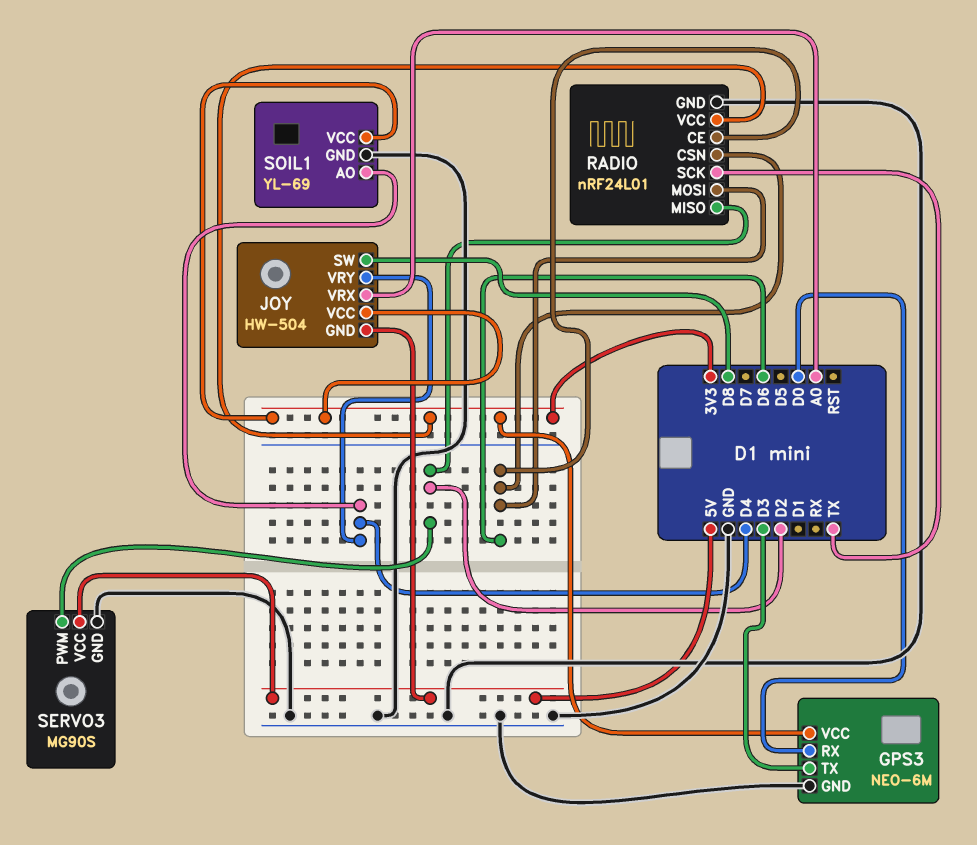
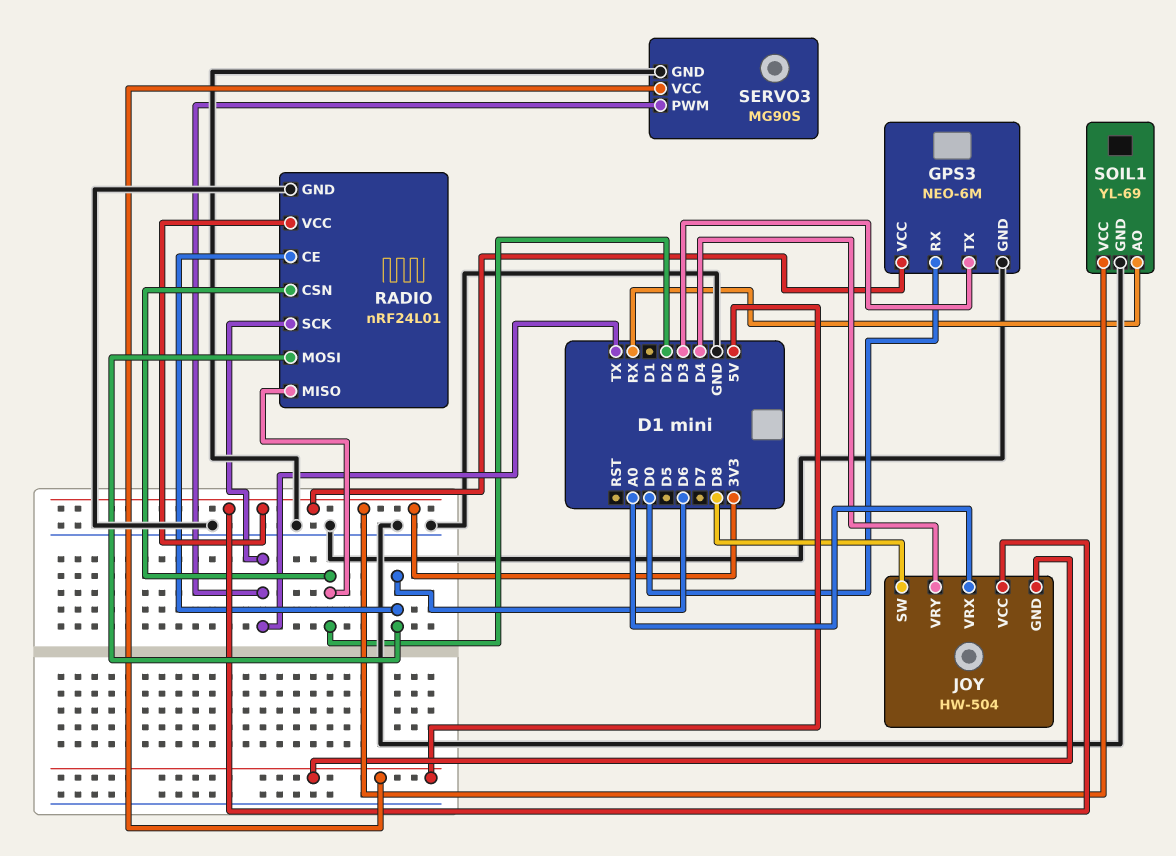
RADIO pin CSN: D6 -> D2
SERVO3 pin PWM: D2 -> TX
SOIL1 pin AO: D4 -> RX

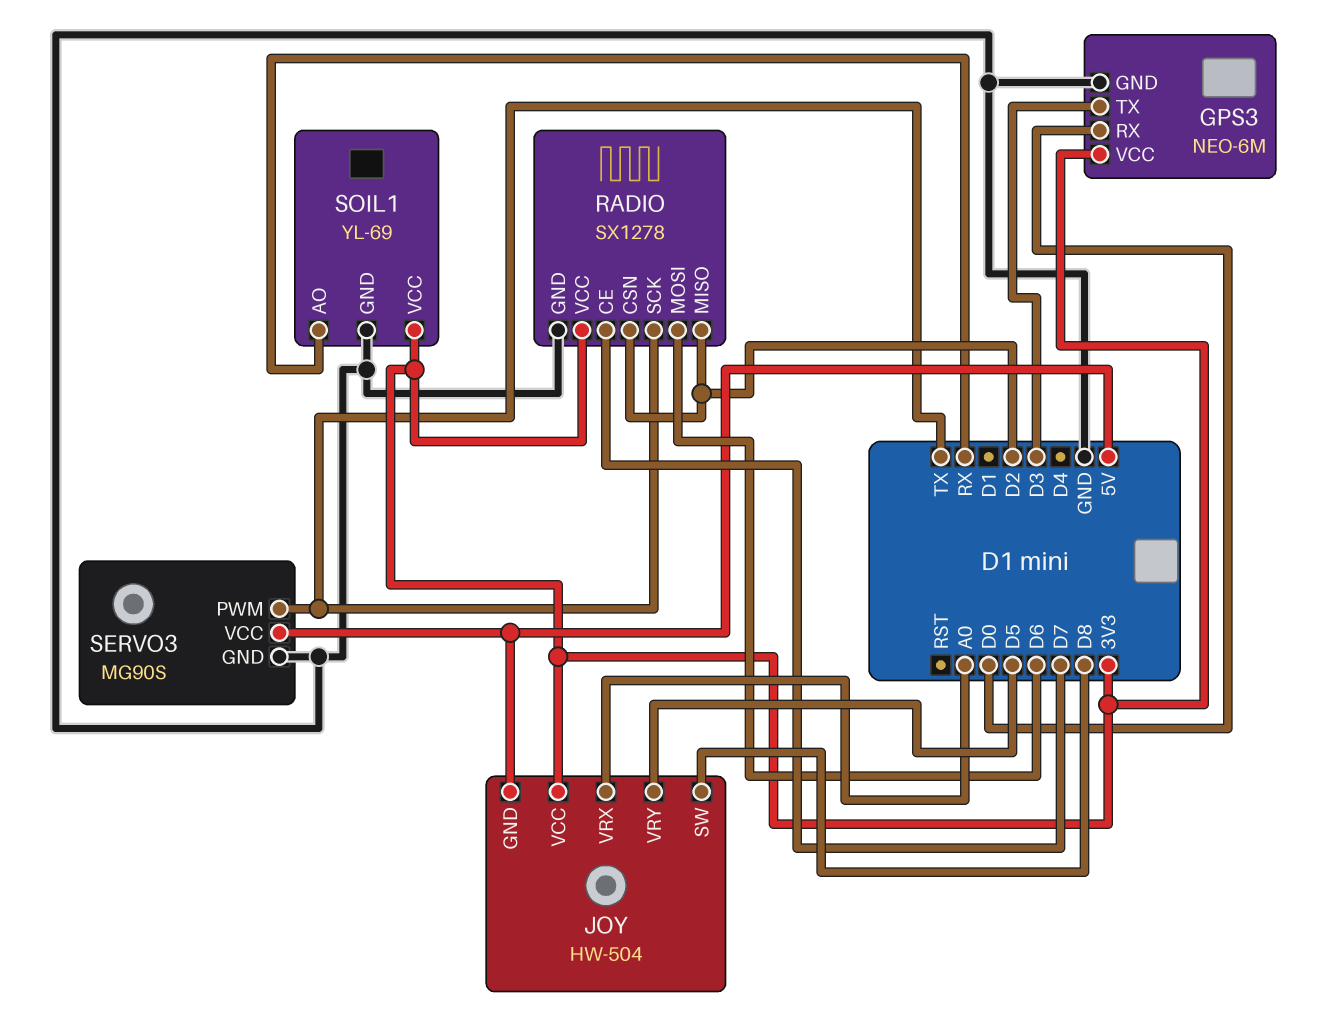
JOY pin VRY: D4 -> D5
RADIO: nRF24L01 -> SX1278
RADIO pin CE: D6 -> D7

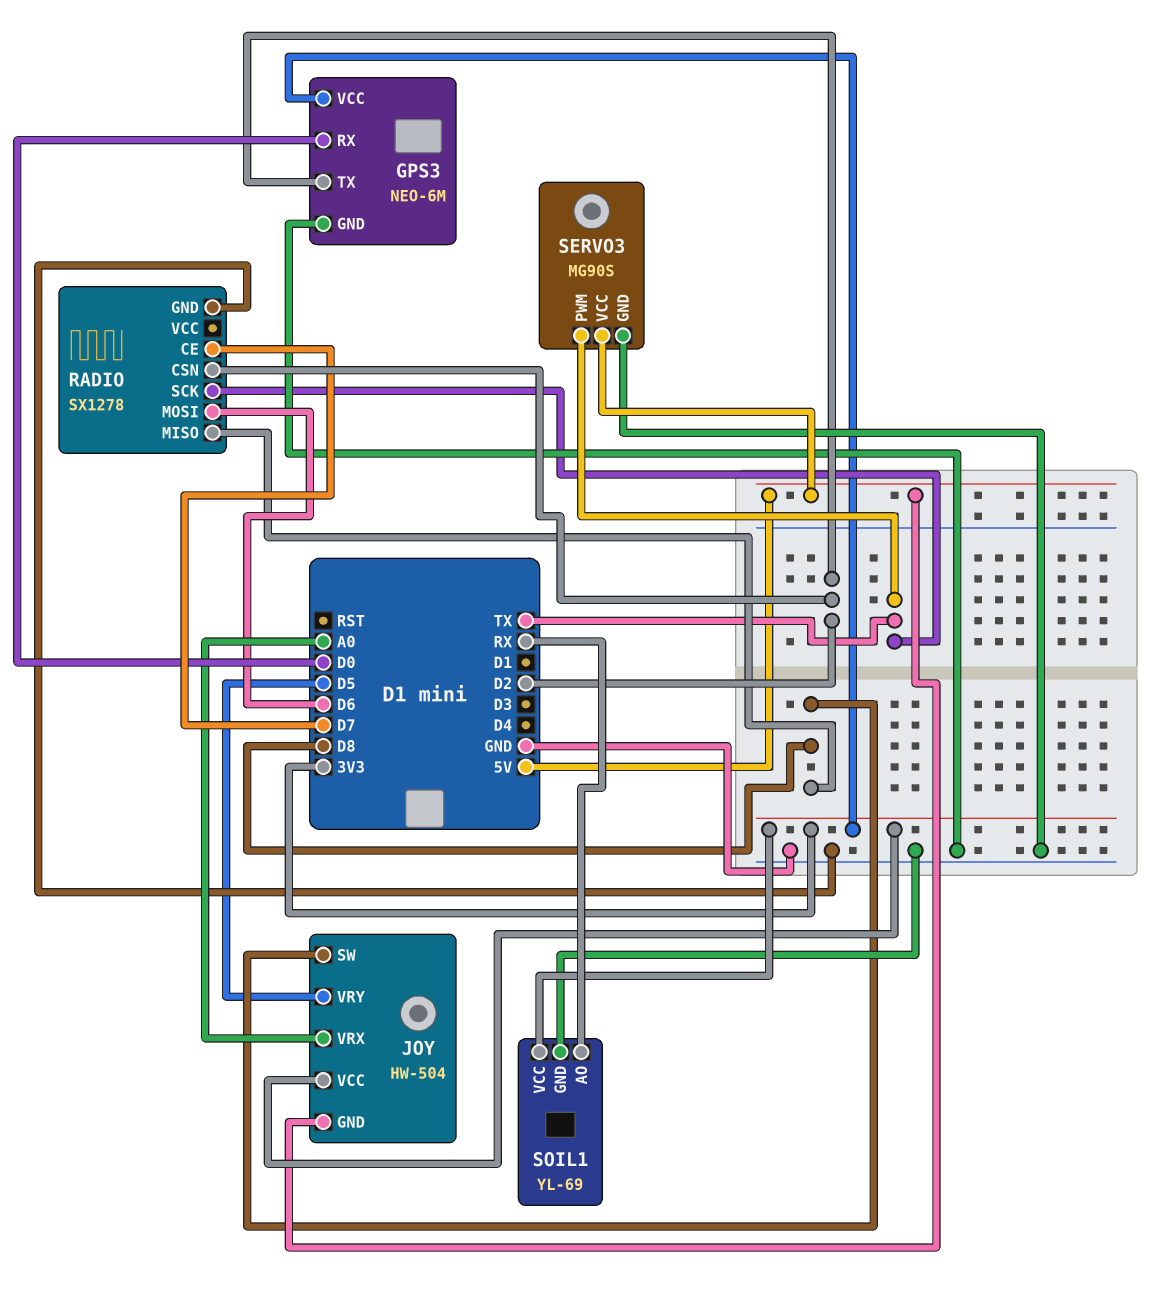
GPS3 pin TX: D3 -> D2
RADIO pin MISO: D2 -> D8
RADIO pin VCC: 3V3 -> none

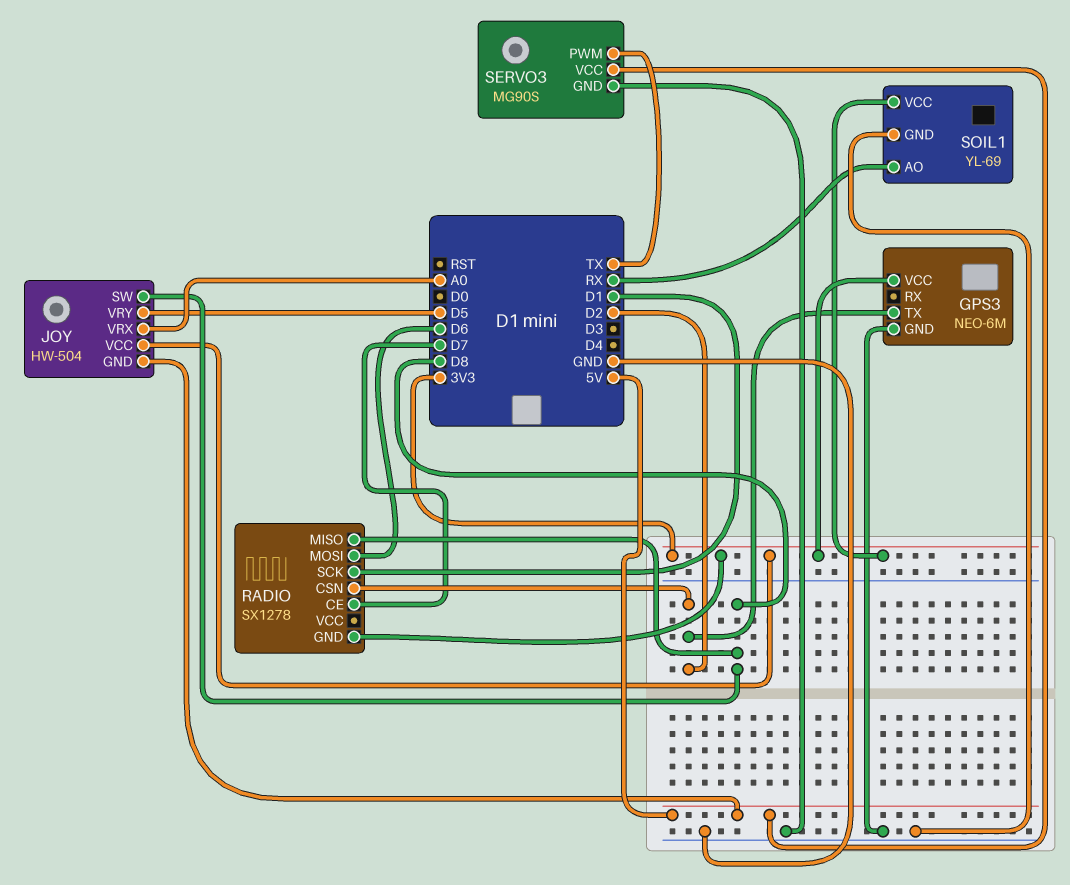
GPS3 pin RX: D0 -> none
RADIO pin GND: GND -> 3V3
RADIO pin SCK: TX -> D1

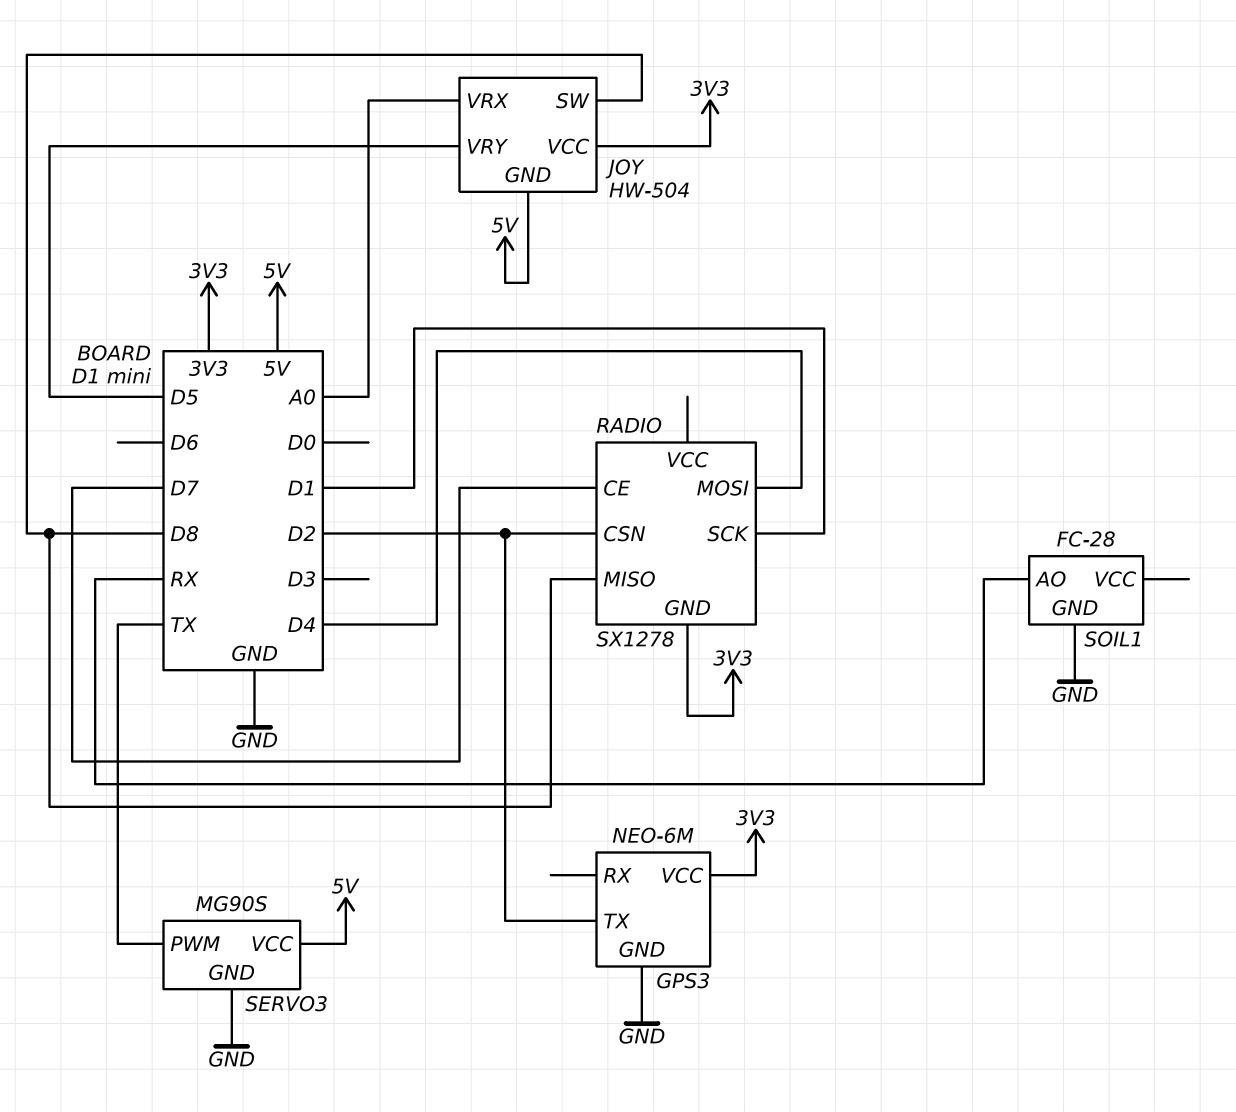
RADIO pin MOSI: D6 -> D4
SOIL1: YL-69 -> FC-28
SOIL1 pin VCC: 3V3 -> none

